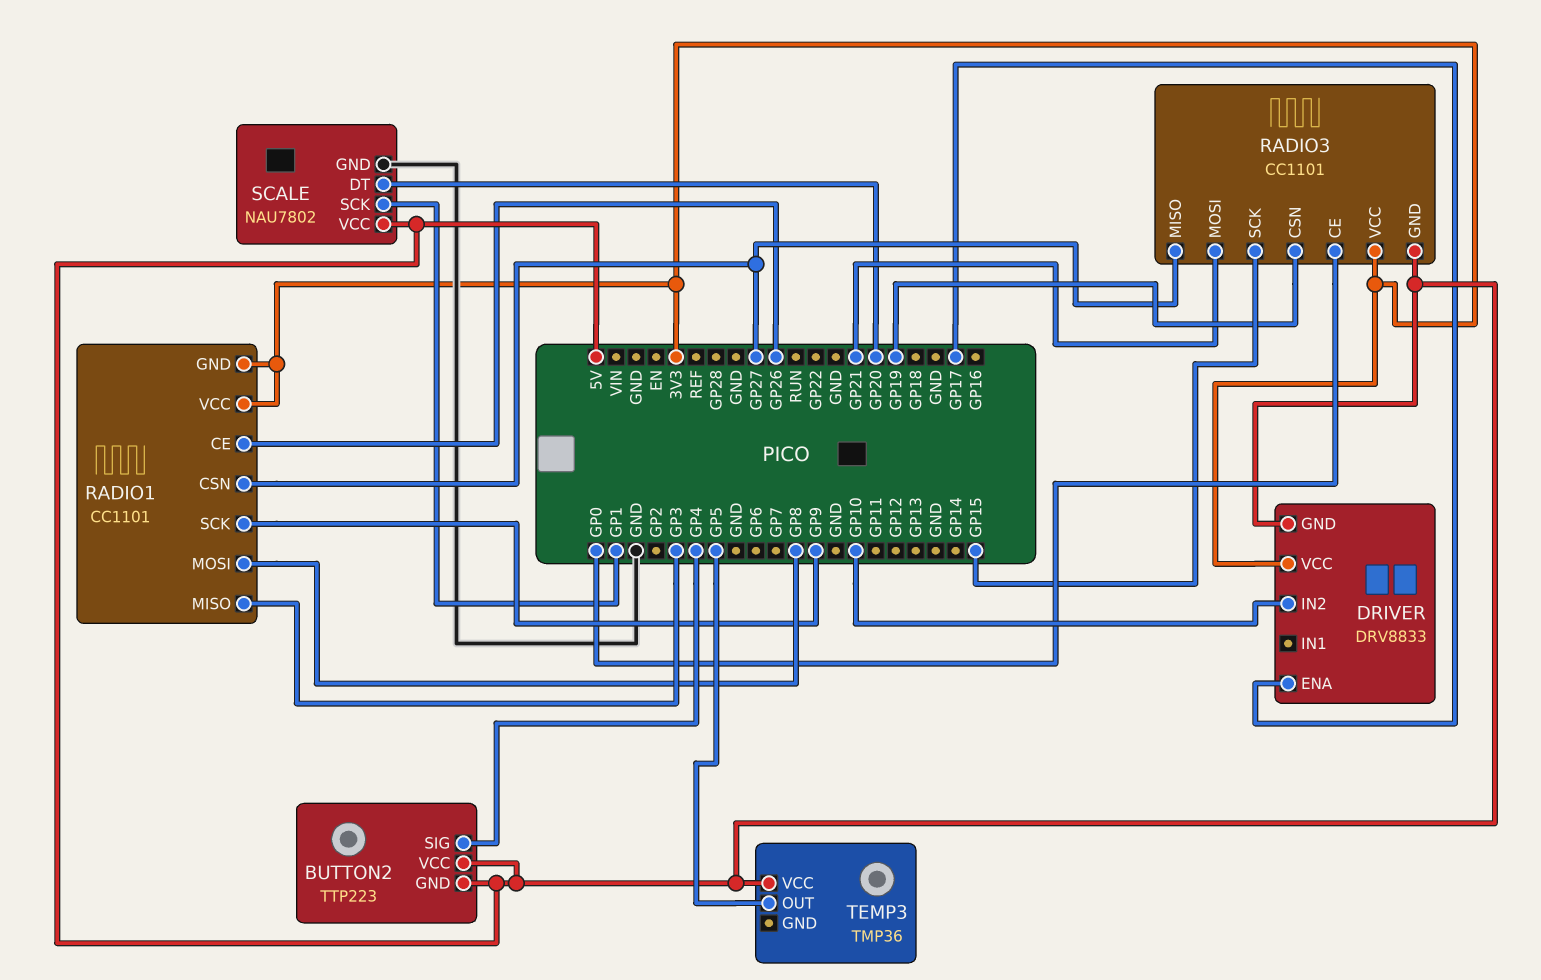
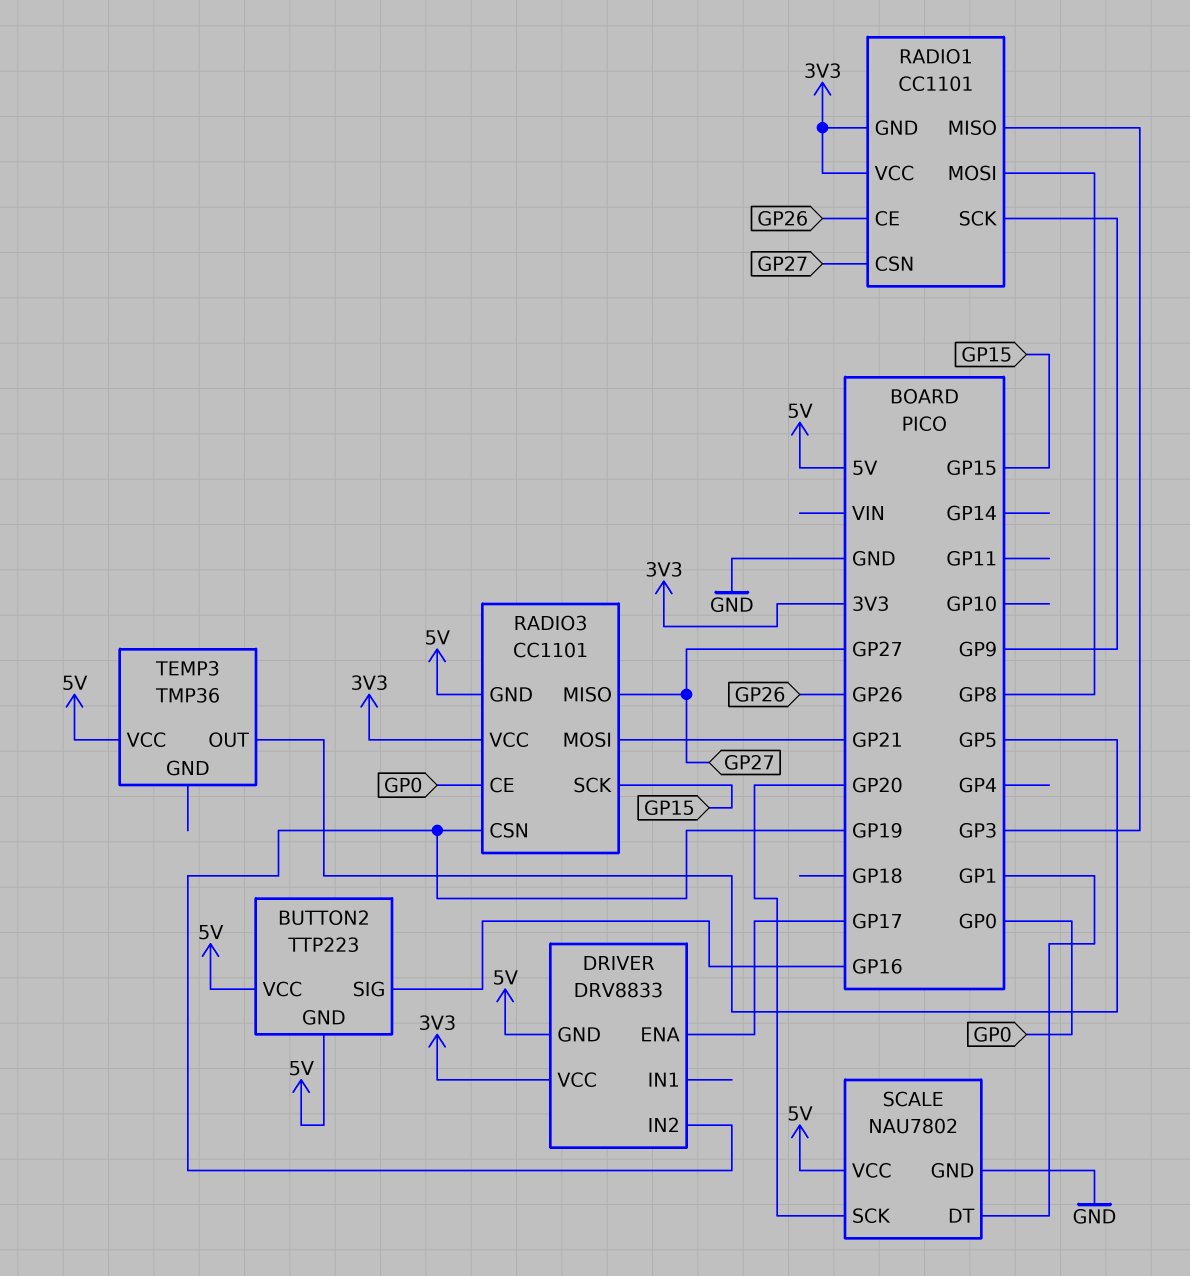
BUTTON2 pin SIG: GP4 -> GP16
DRIVER pin IN2: GP10 -> GP19
SCALE pin DT: GP20 -> GP1
SCALE pin SCK: GP1 -> GP20

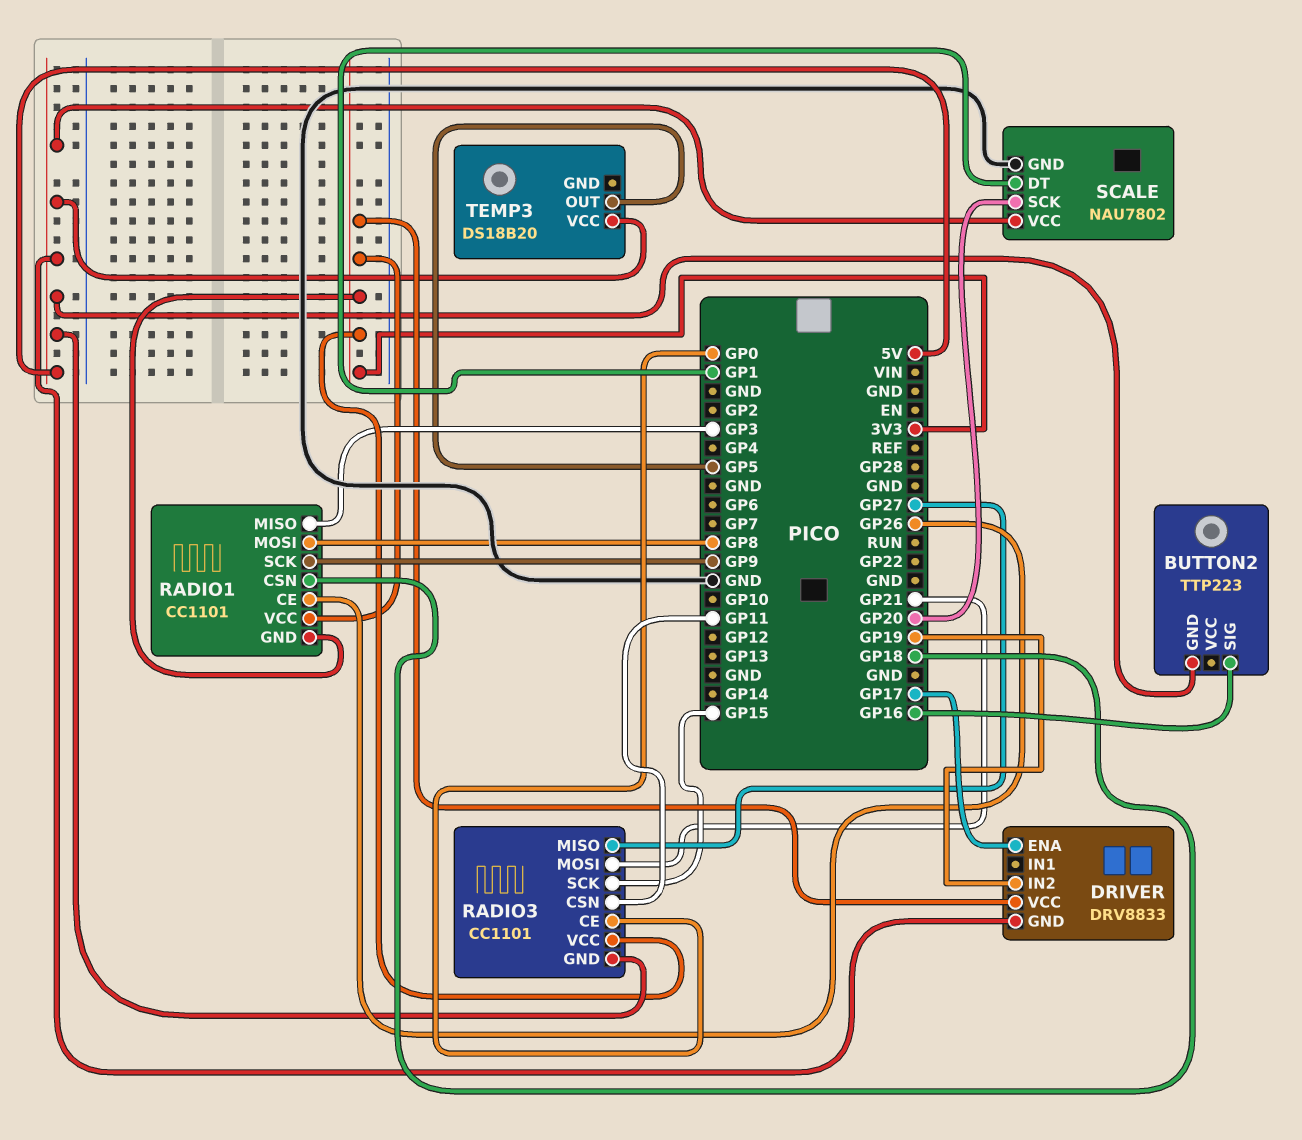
BUTTON2 pin VCC: 5V -> none
RADIO1 pin CSN: GP27 -> GP18
RADIO3 pin CSN: GP19 -> GP11
TEMP3: TMP36 -> DS18B20

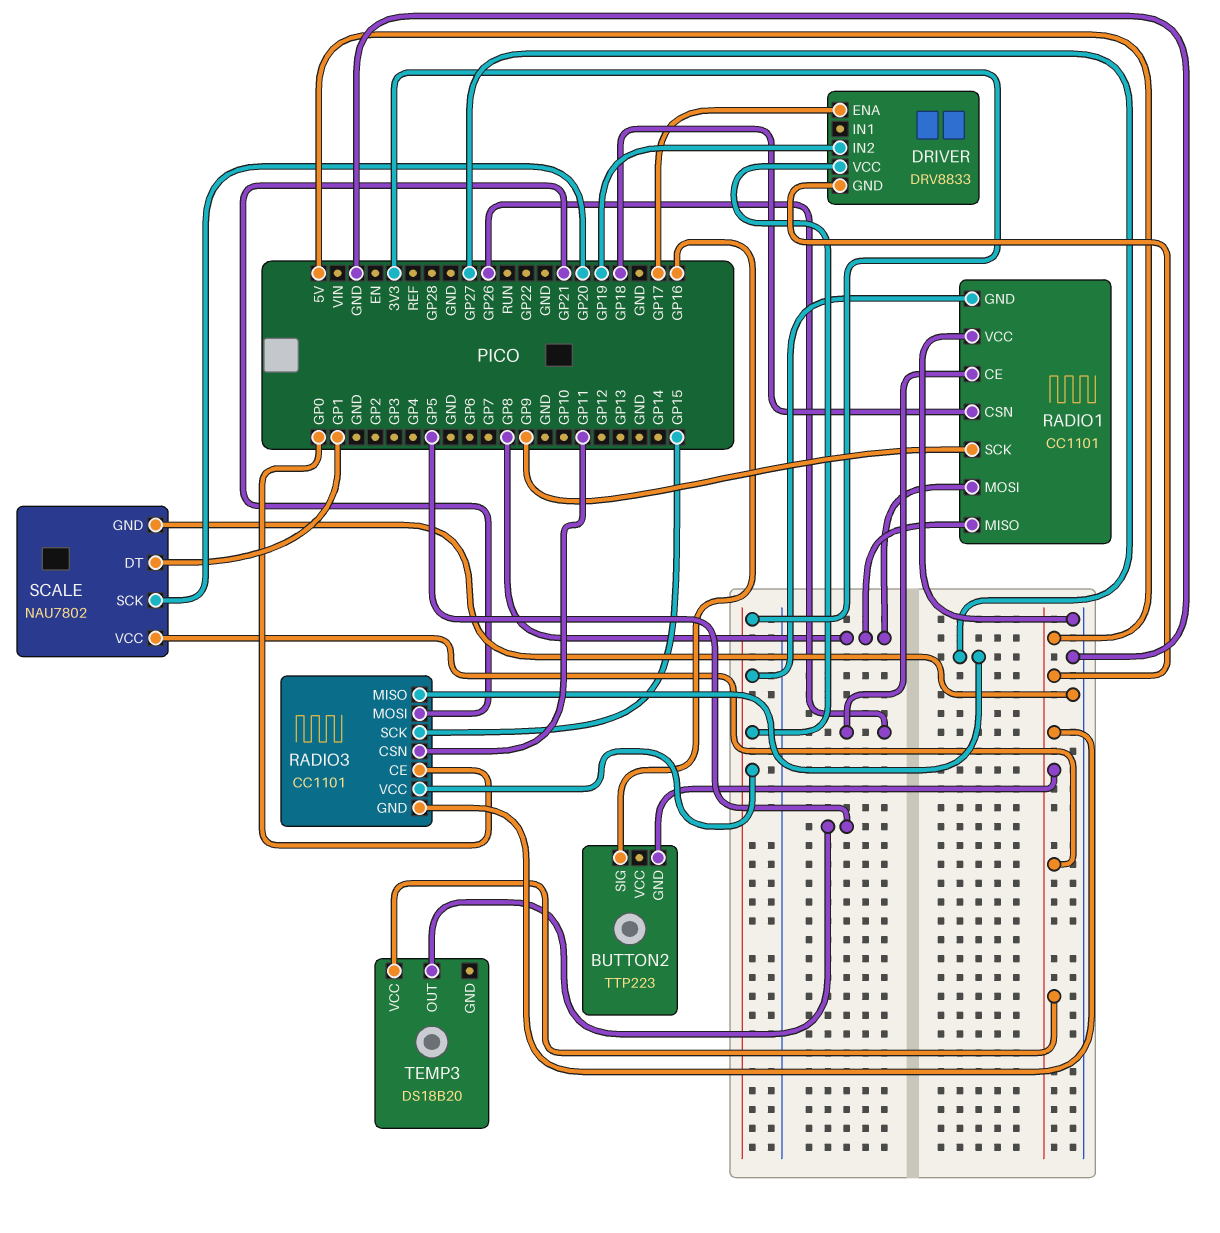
RADIO1 pin MISO: GP3 -> GP8
RADIO1 pin VCC: 3V3 -> GND

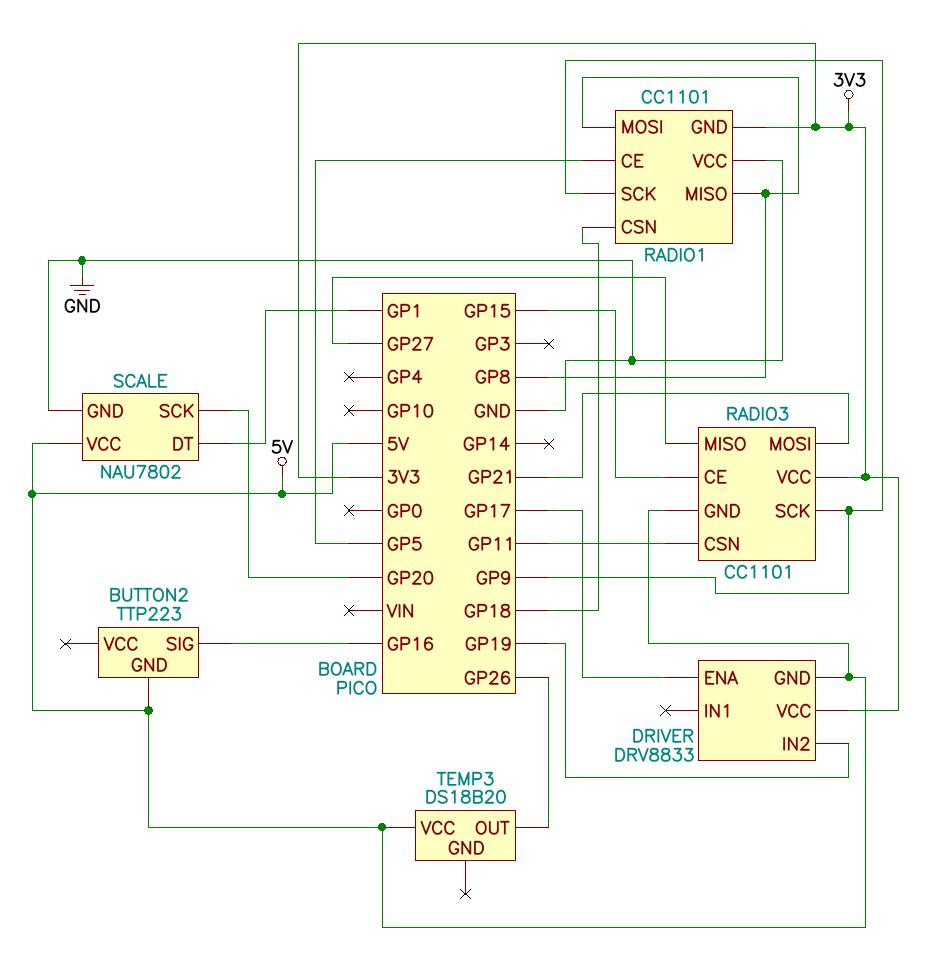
RADIO1 pin CE: GP26 -> GP5
RADIO3 pin CE: GP0 -> GP15
RADIO3 pin SCK: GP15 -> GP9
TEMP3 pin OUT: GP5 -> GP26

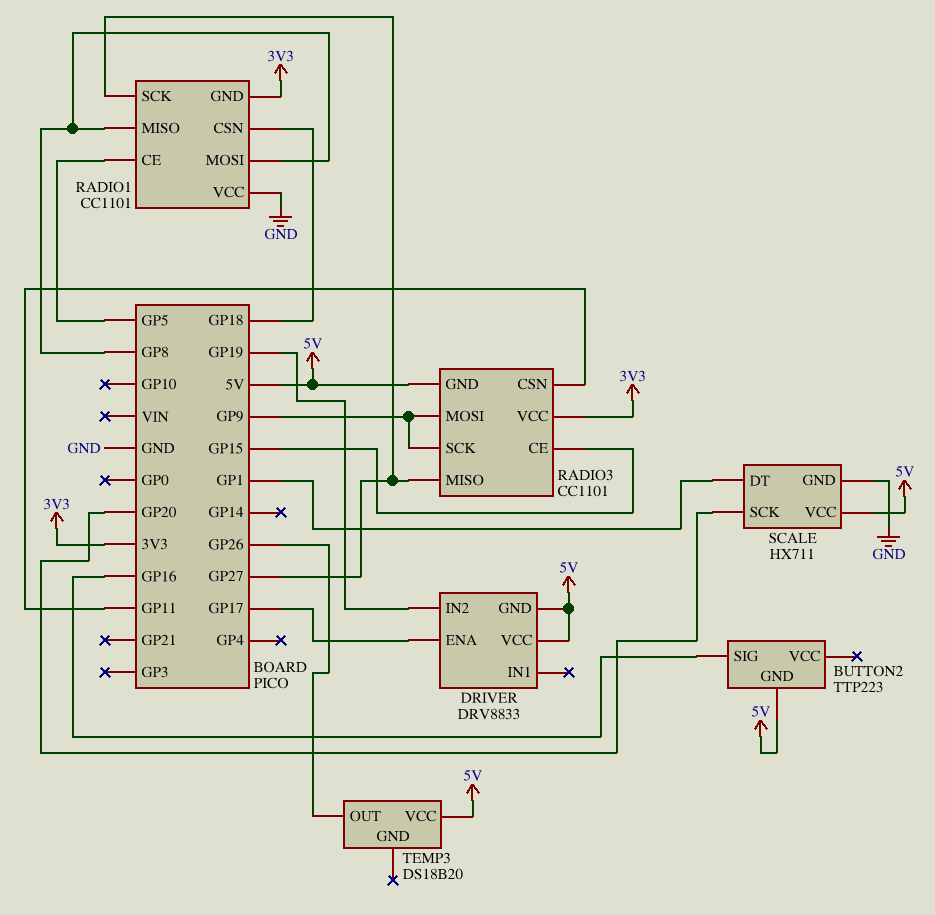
DRIVER pin VCC: 3V3 -> 5V
RADIO1 pin SCK: GP9 -> GP27
RADIO3 pin MOSI: GP21 -> GP9
SCALE: NAU7802 -> HX711

